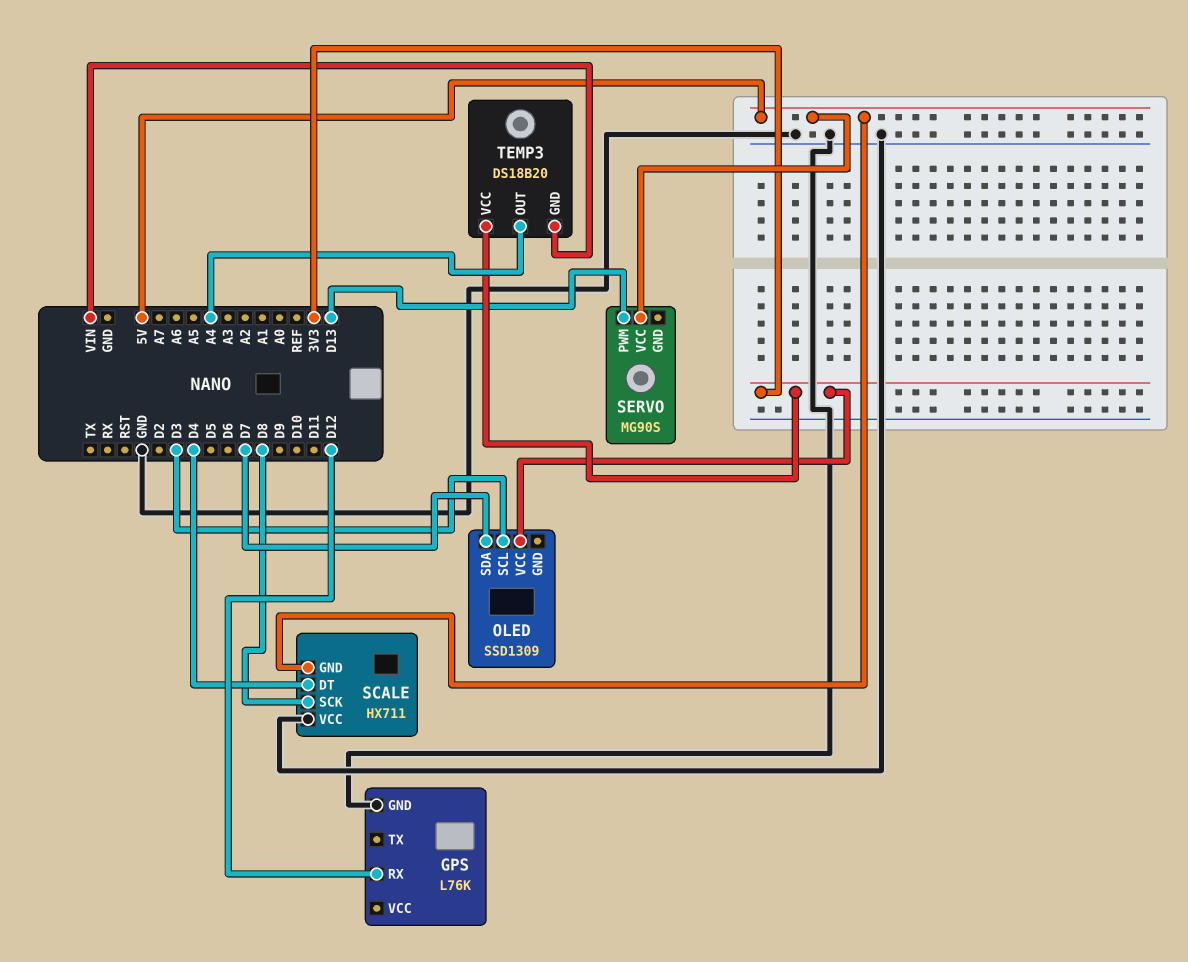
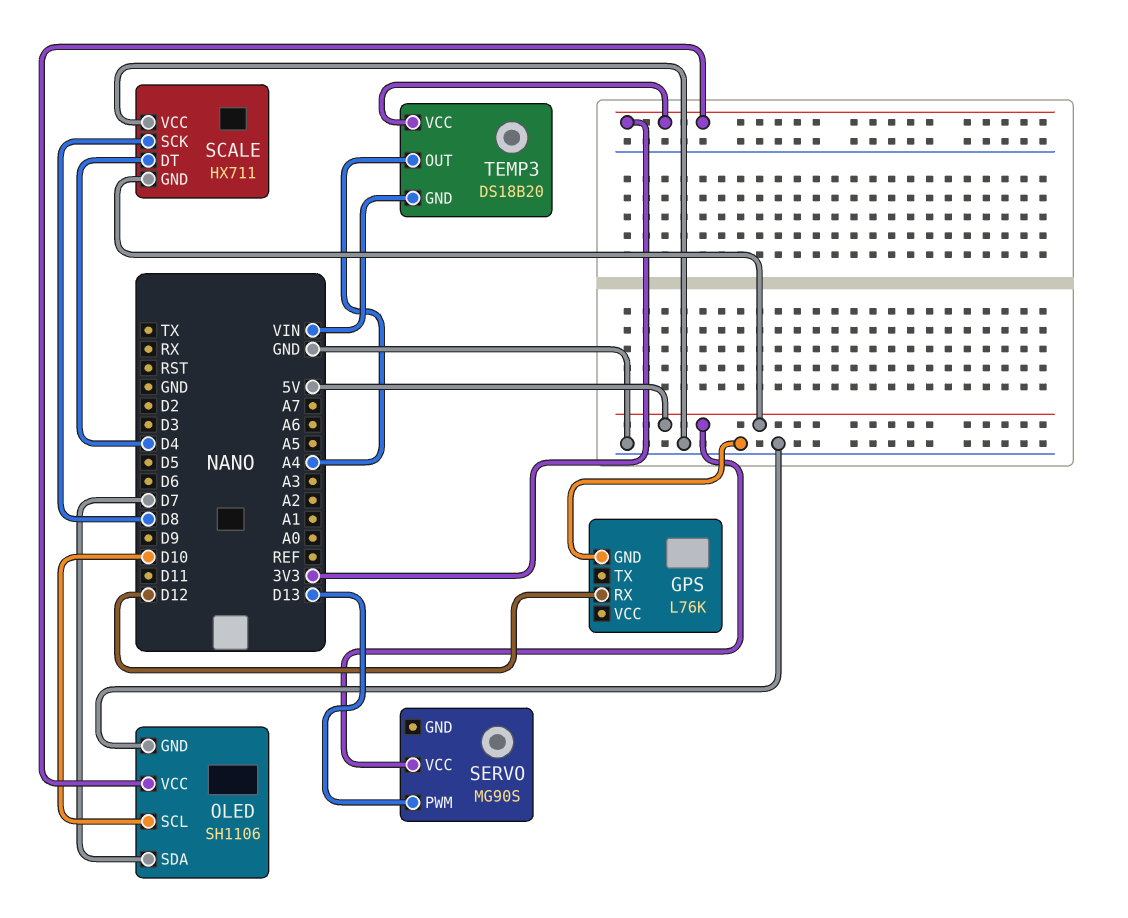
OLED: SSD1309 -> SH1106
OLED pin GND: none -> GND
OLED pin SCL: D3 -> D10

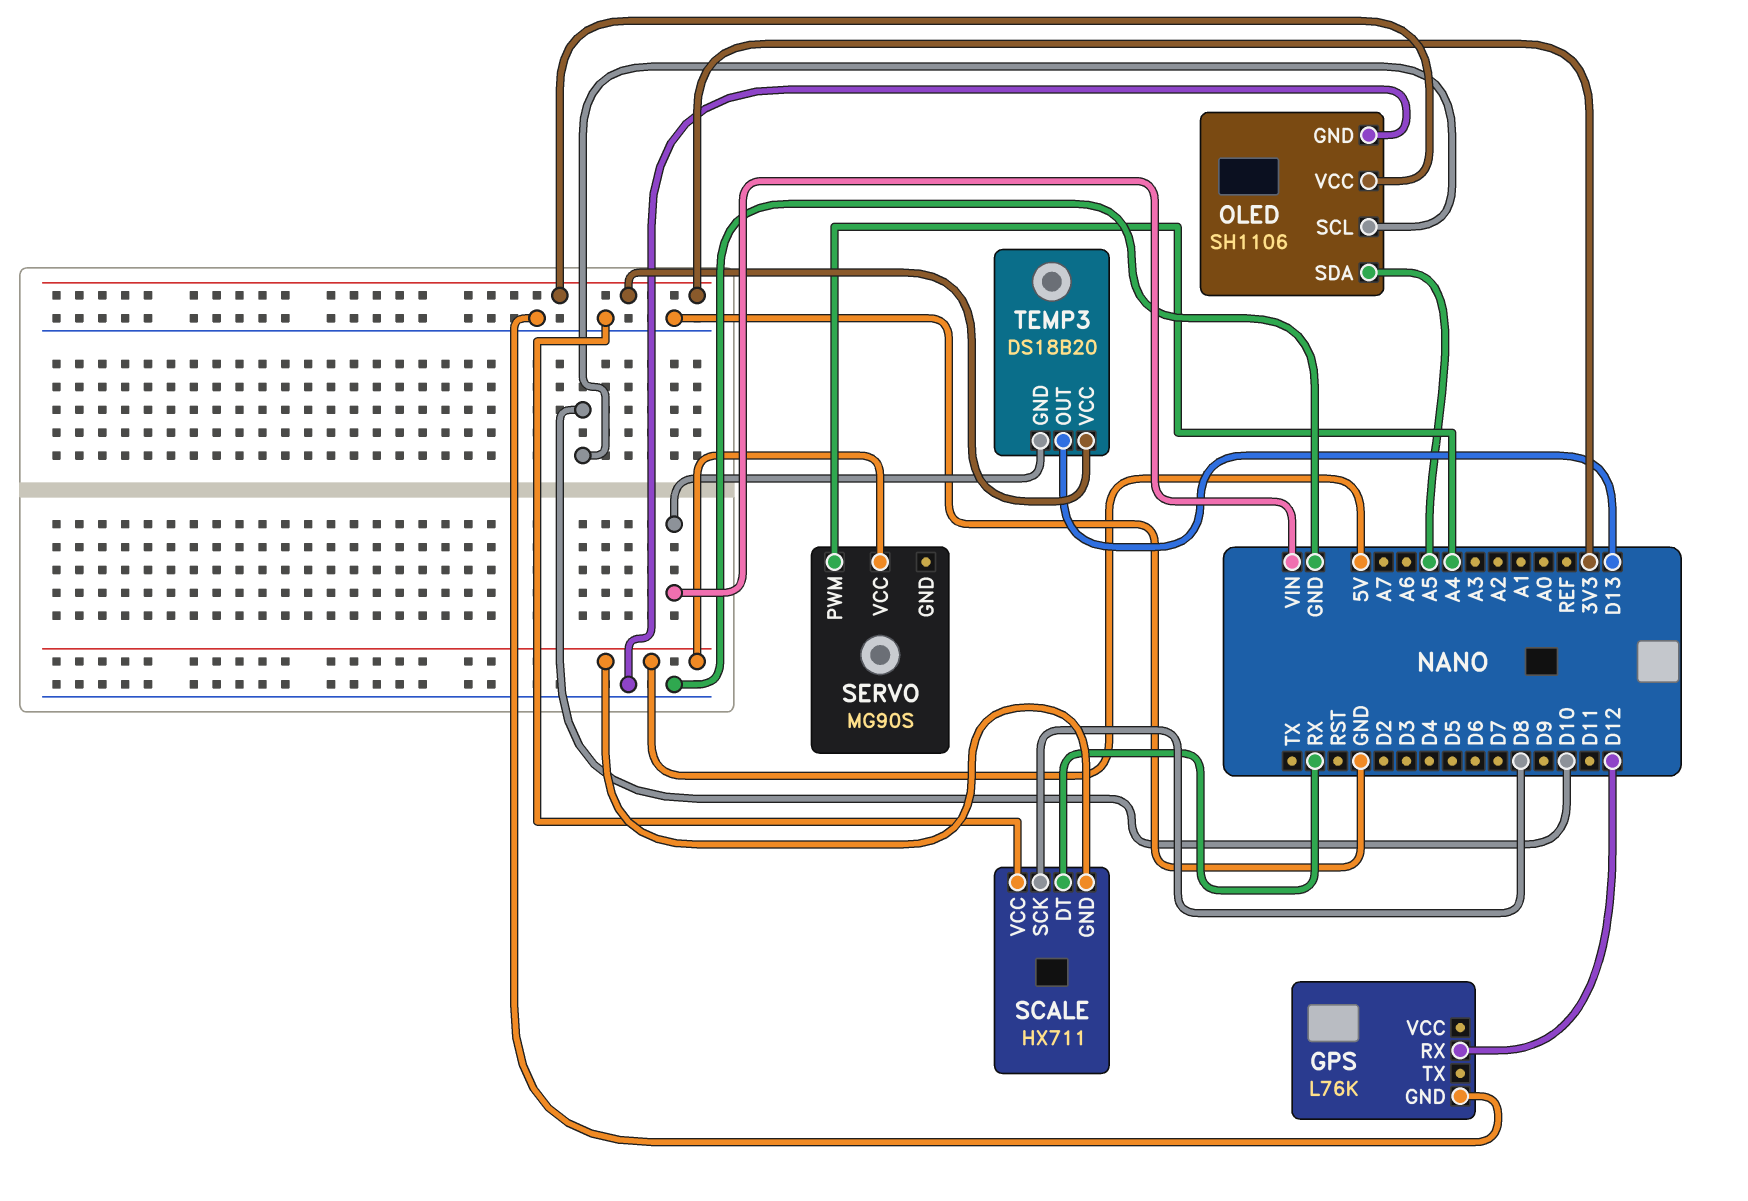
OLED pin SDA: D7 -> A5
SCALE pin DT: D4 -> RX
SERVO pin PWM: D13 -> A4
TEMP3 pin OUT: A4 -> D13

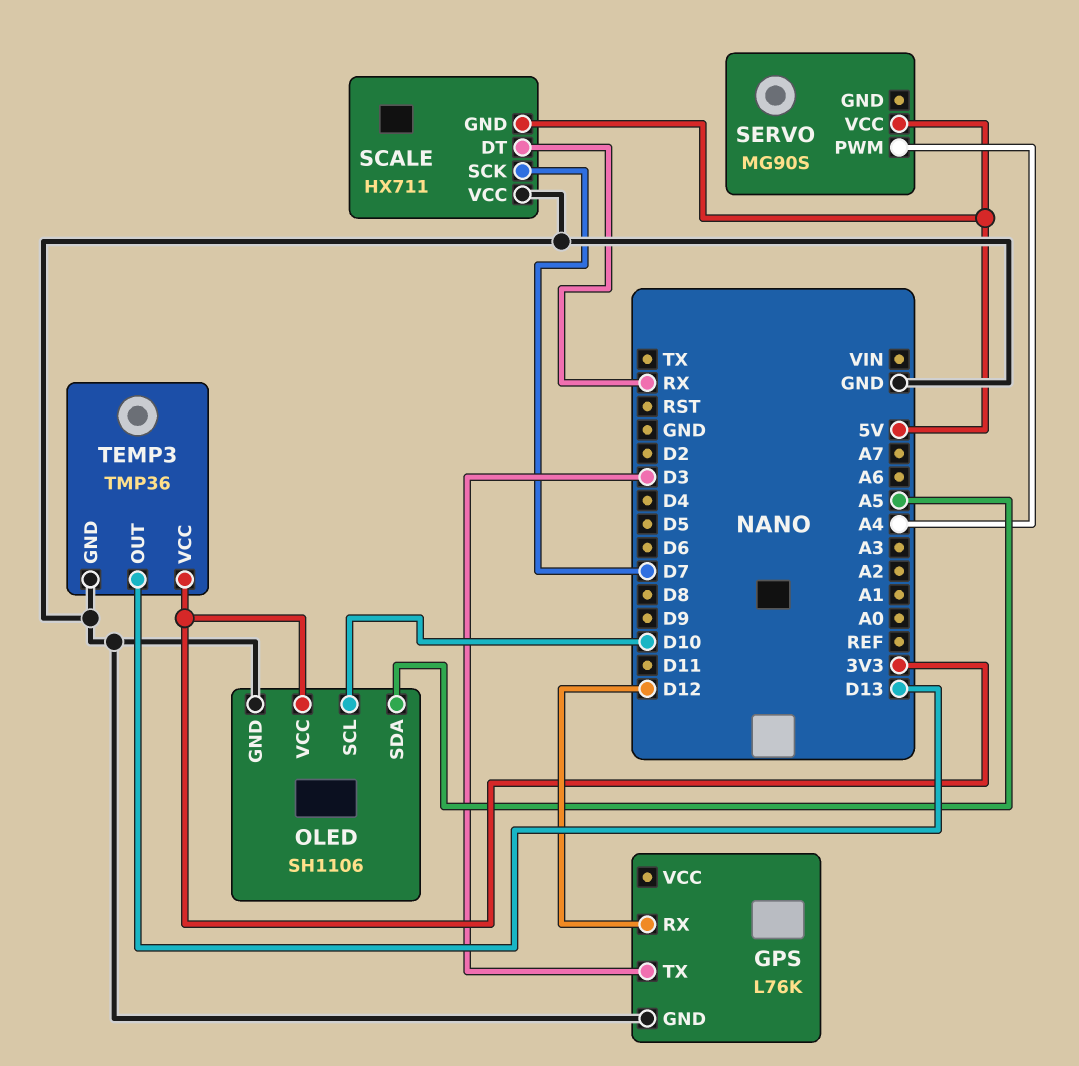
GPS pin TX: none -> D3
SCALE pin SCK: D8 -> D7
TEMP3: DS18B20 -> TMP36
TEMP3 pin GND: VIN -> GND

